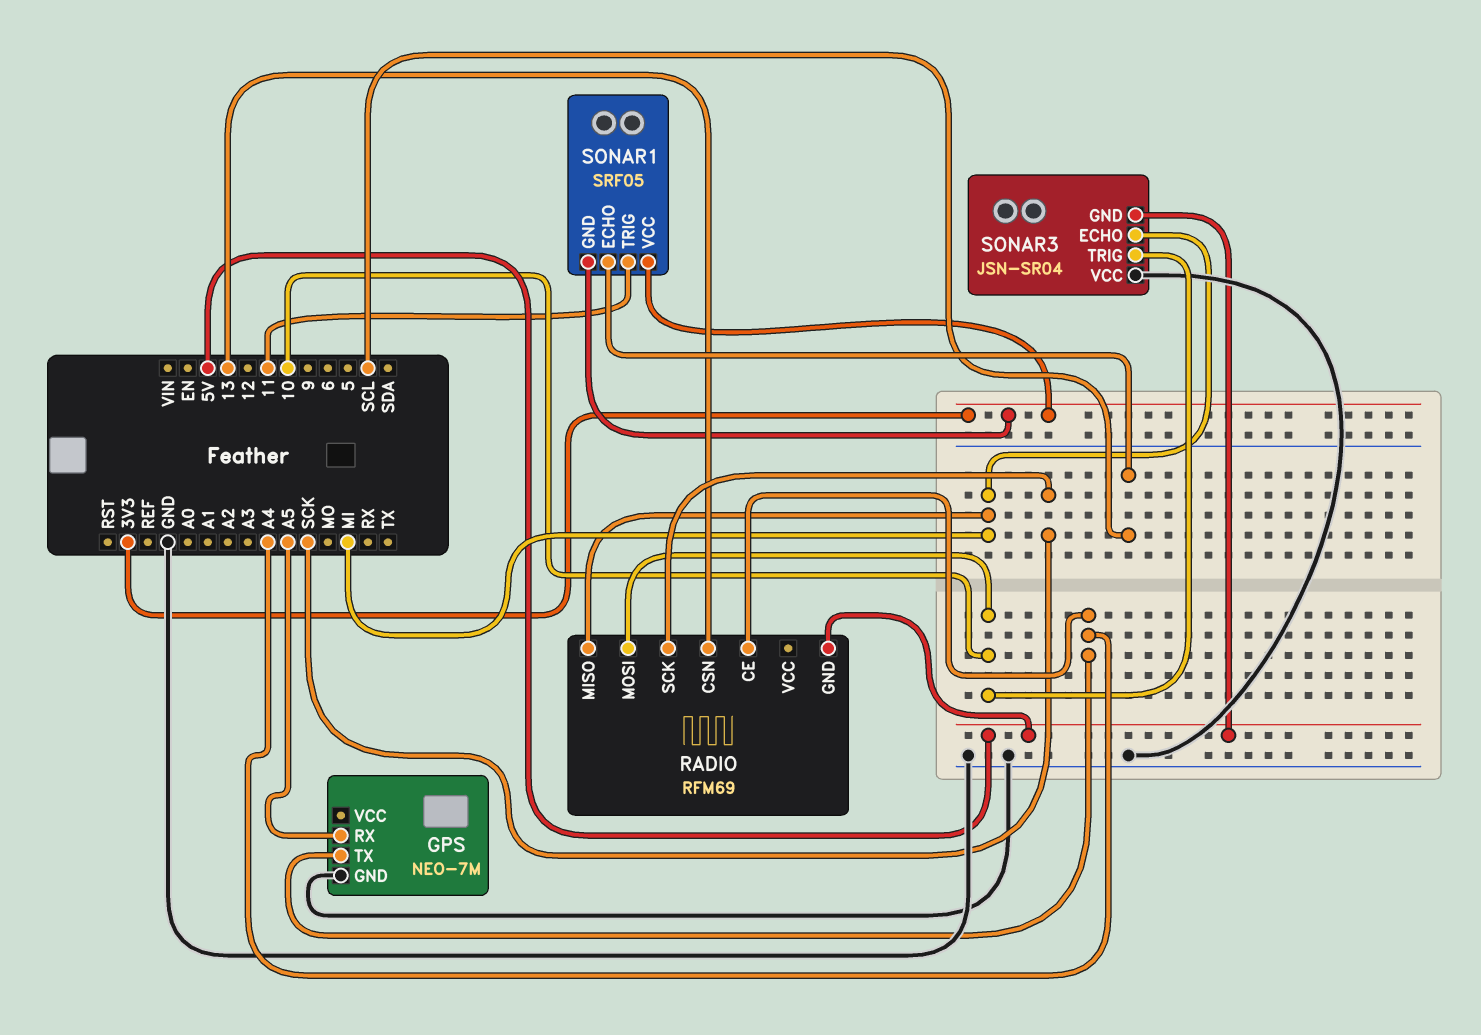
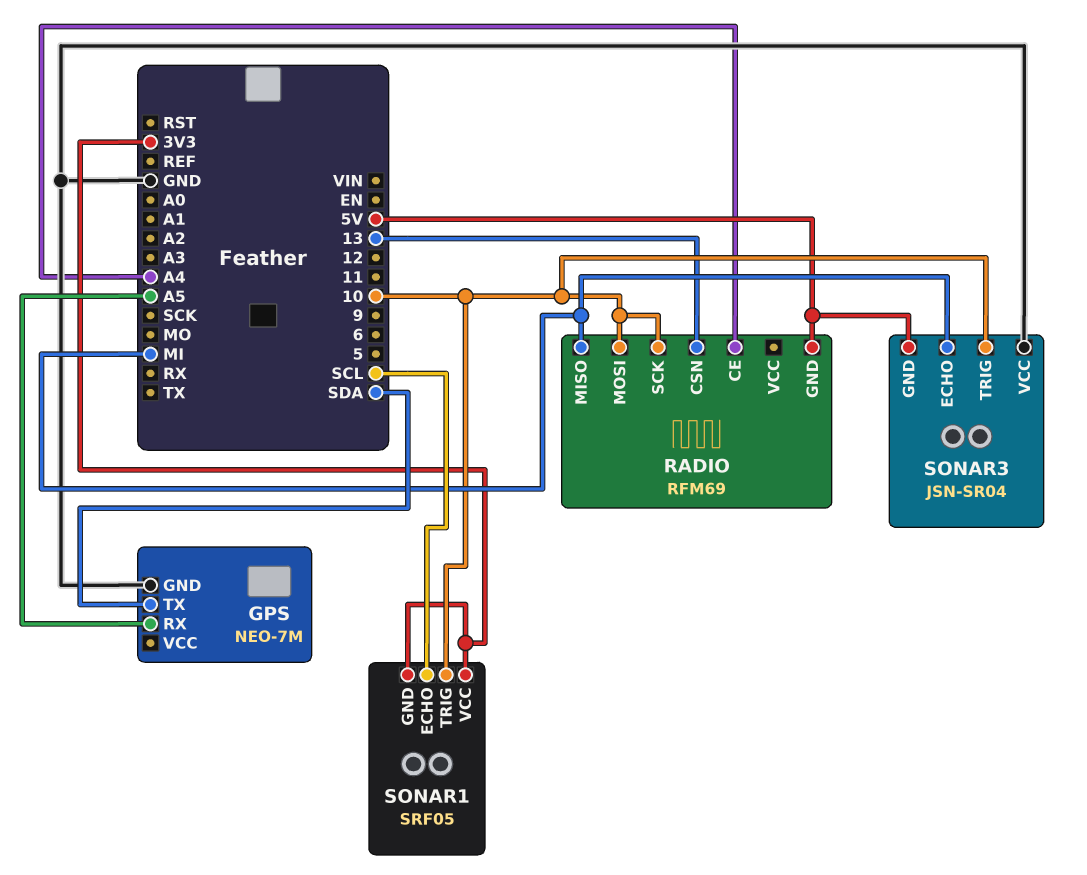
GPS pin TX: A4 -> SDA
RADIO pin SCK: SCK -> 10
SONAR1 pin TRIG: 11 -> 10

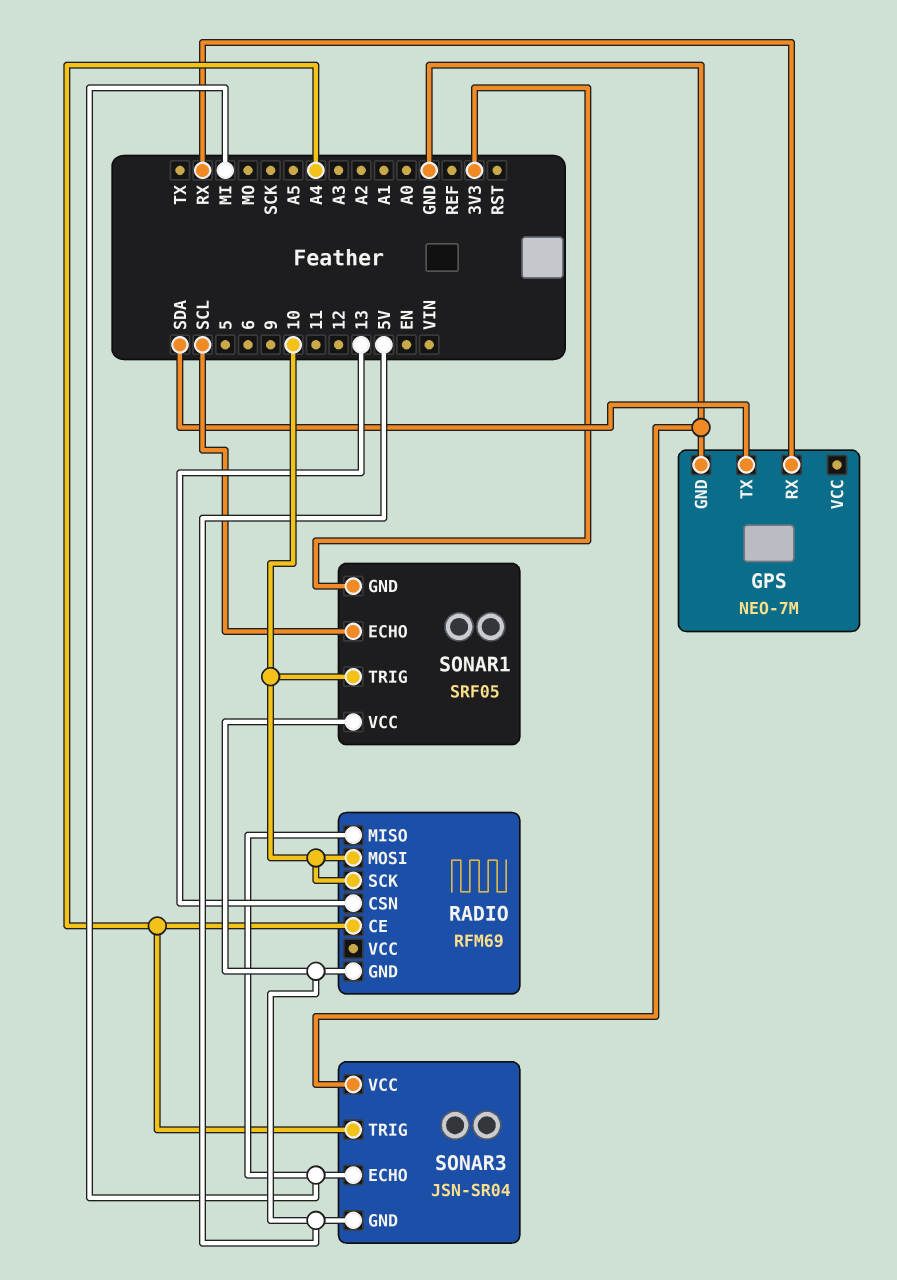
GPS pin RX: A5 -> RX
SONAR1 pin VCC: 3V3 -> 5V
SONAR3 pin TRIG: 10 -> A4

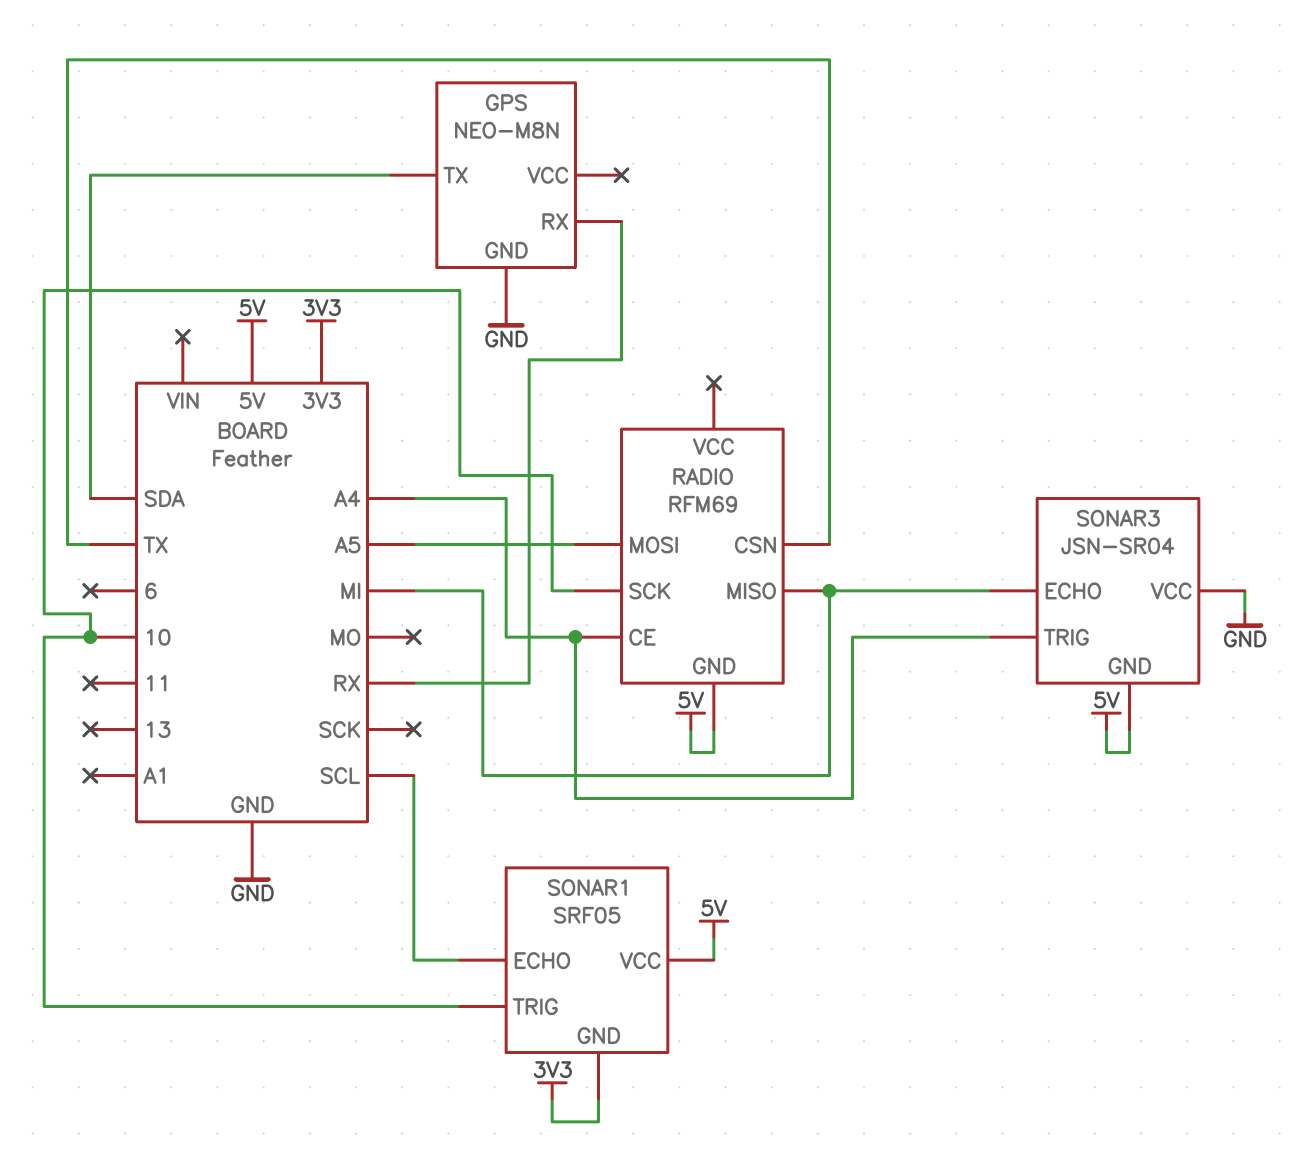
GPS: NEO-7M -> NEO-M8N
RADIO pin CSN: 13 -> TX
RADIO pin MOSI: 10 -> A5

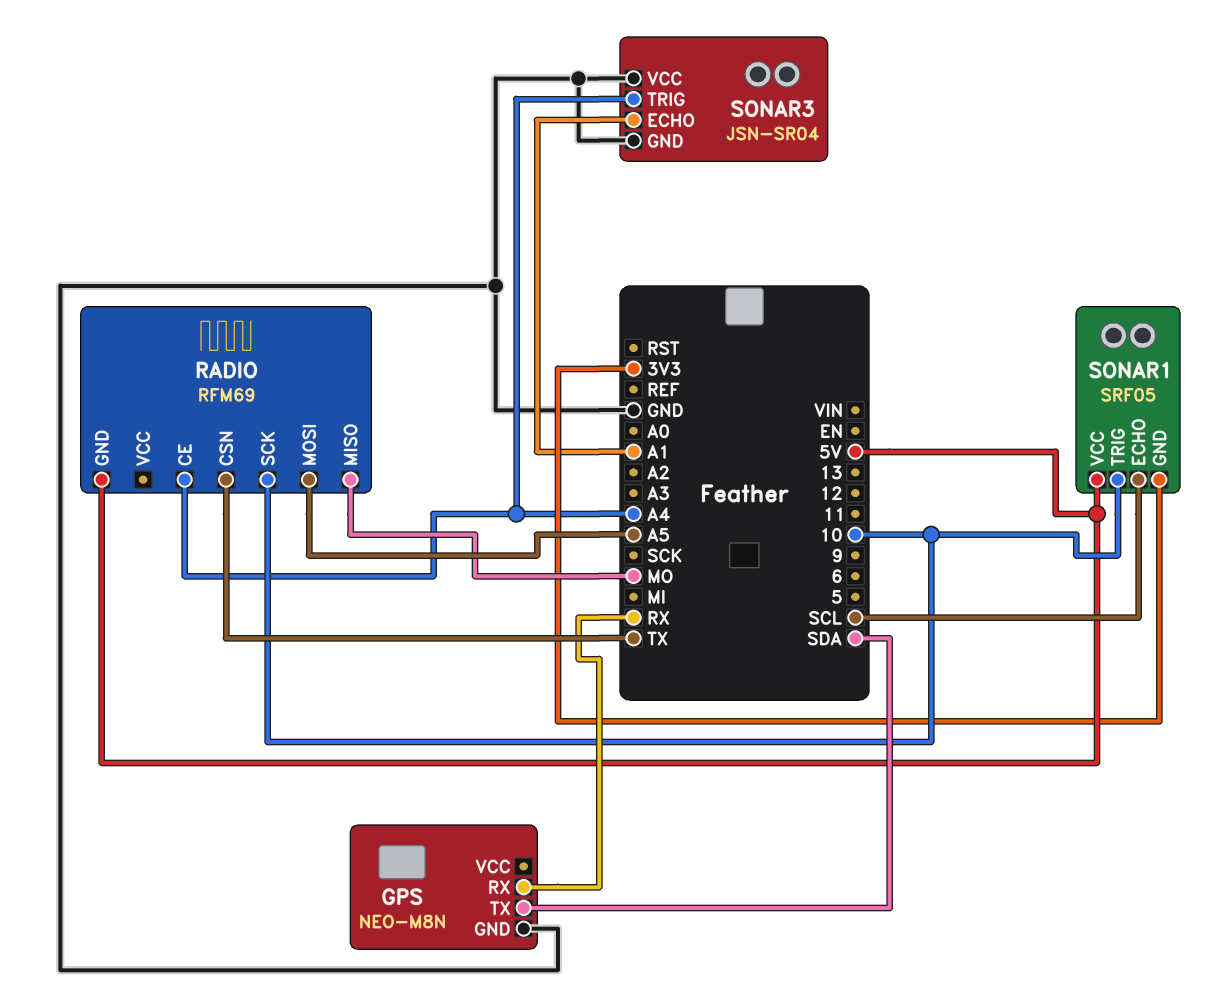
RADIO pin MISO: MI -> MO
SONAR3 pin ECHO: MI -> A1
SONAR3 pin GND: 5V -> GND

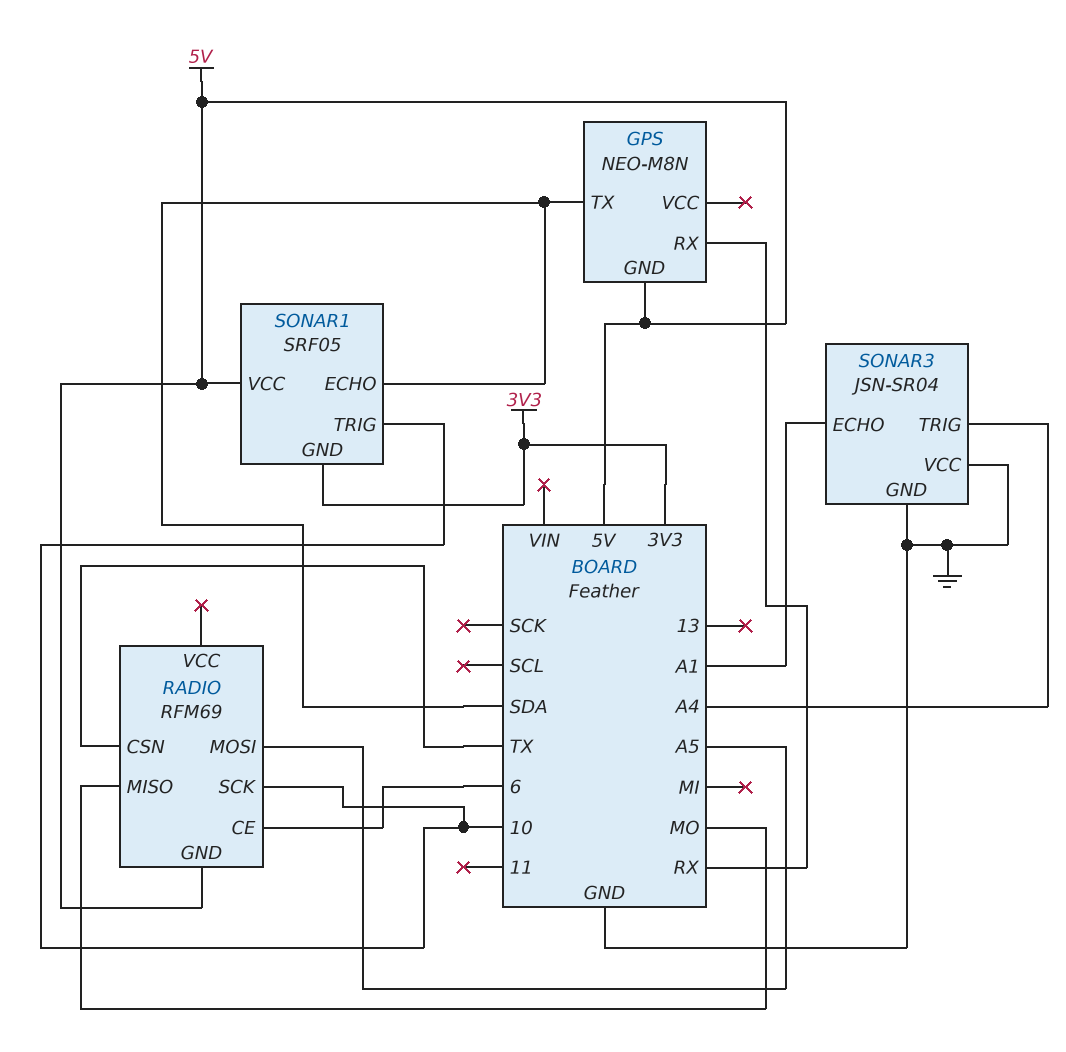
GPS pin GND: GND -> 5V
RADIO pin CE: A4 -> 6
SONAR1 pin ECHO: SCL -> SDA

